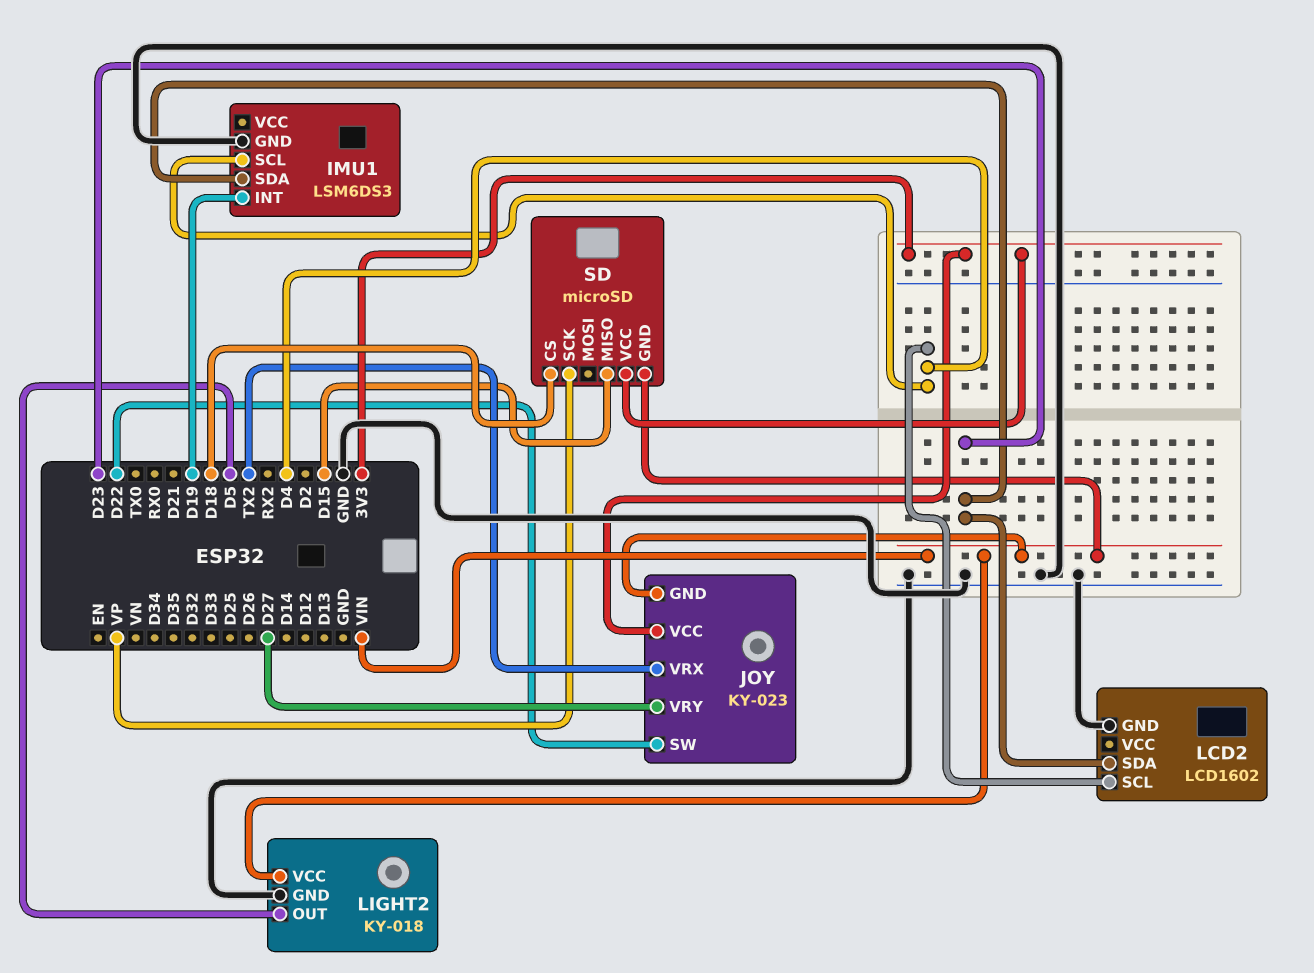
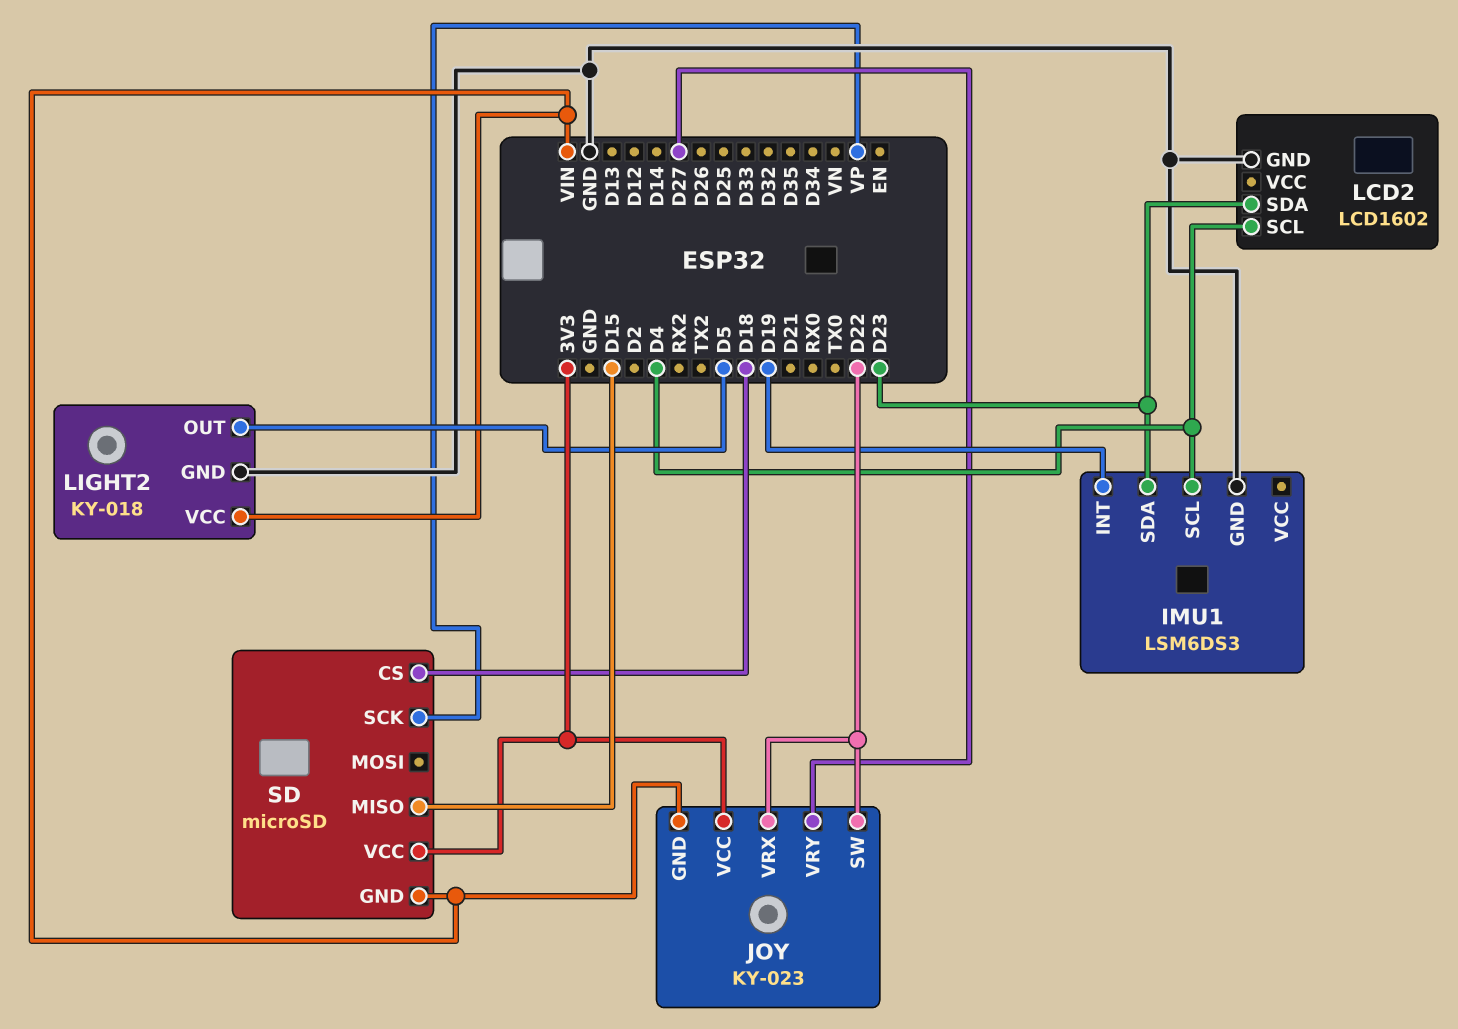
JOY pin VRX: TX2 -> D22

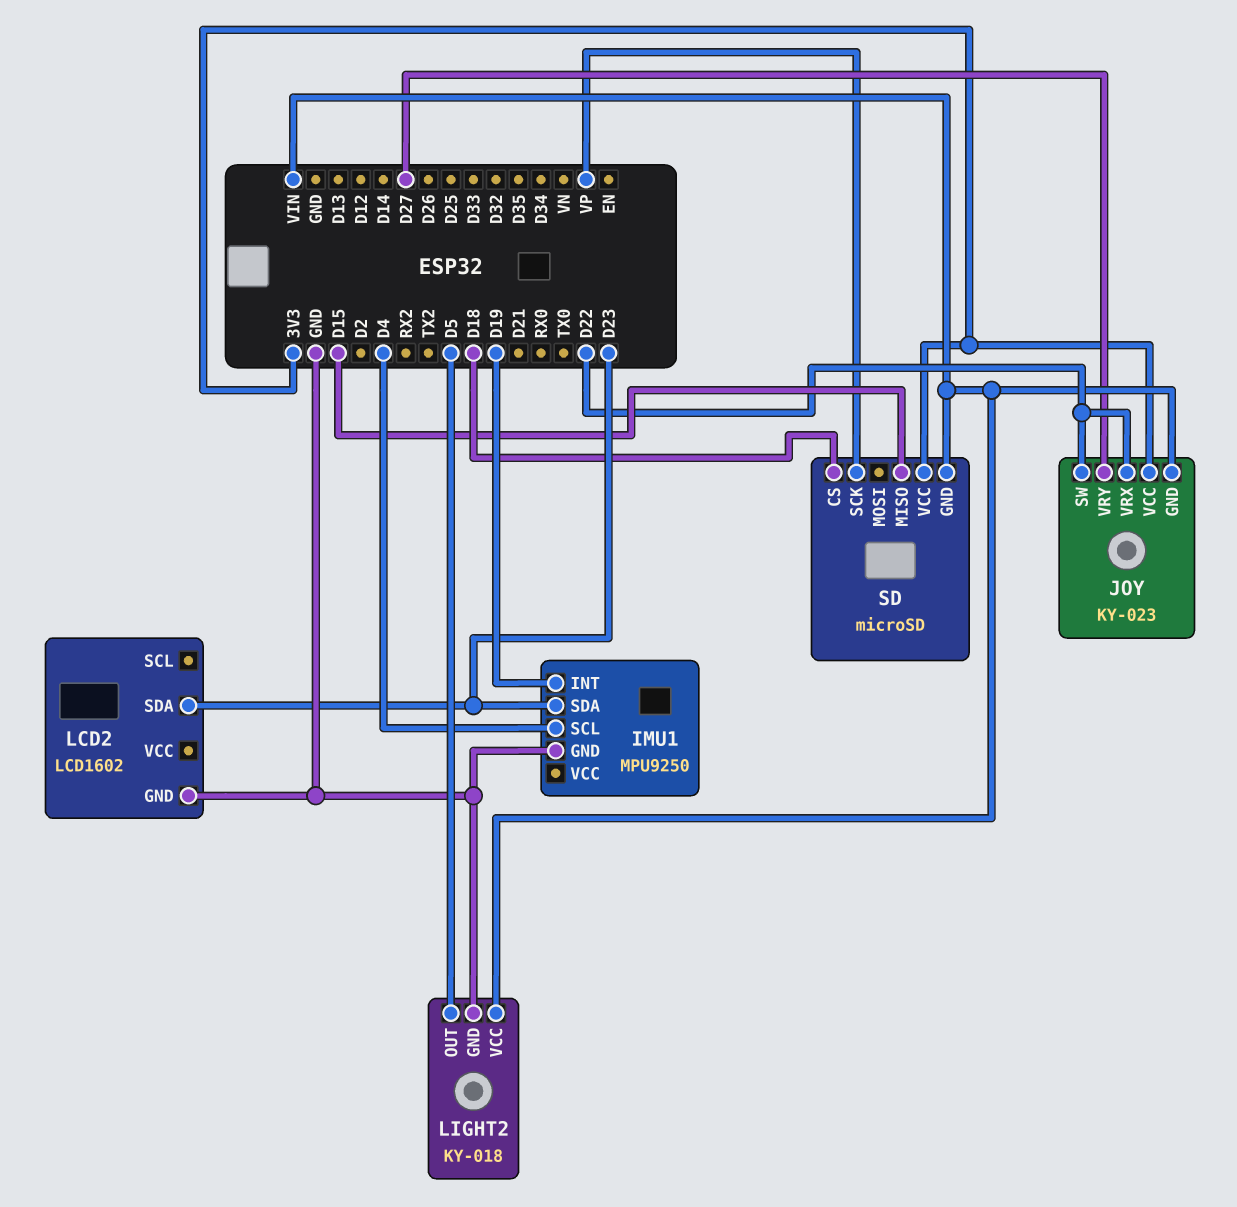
IMU1: LSM6DS3 -> MPU9250
LCD2 pin SCL: D4 -> none

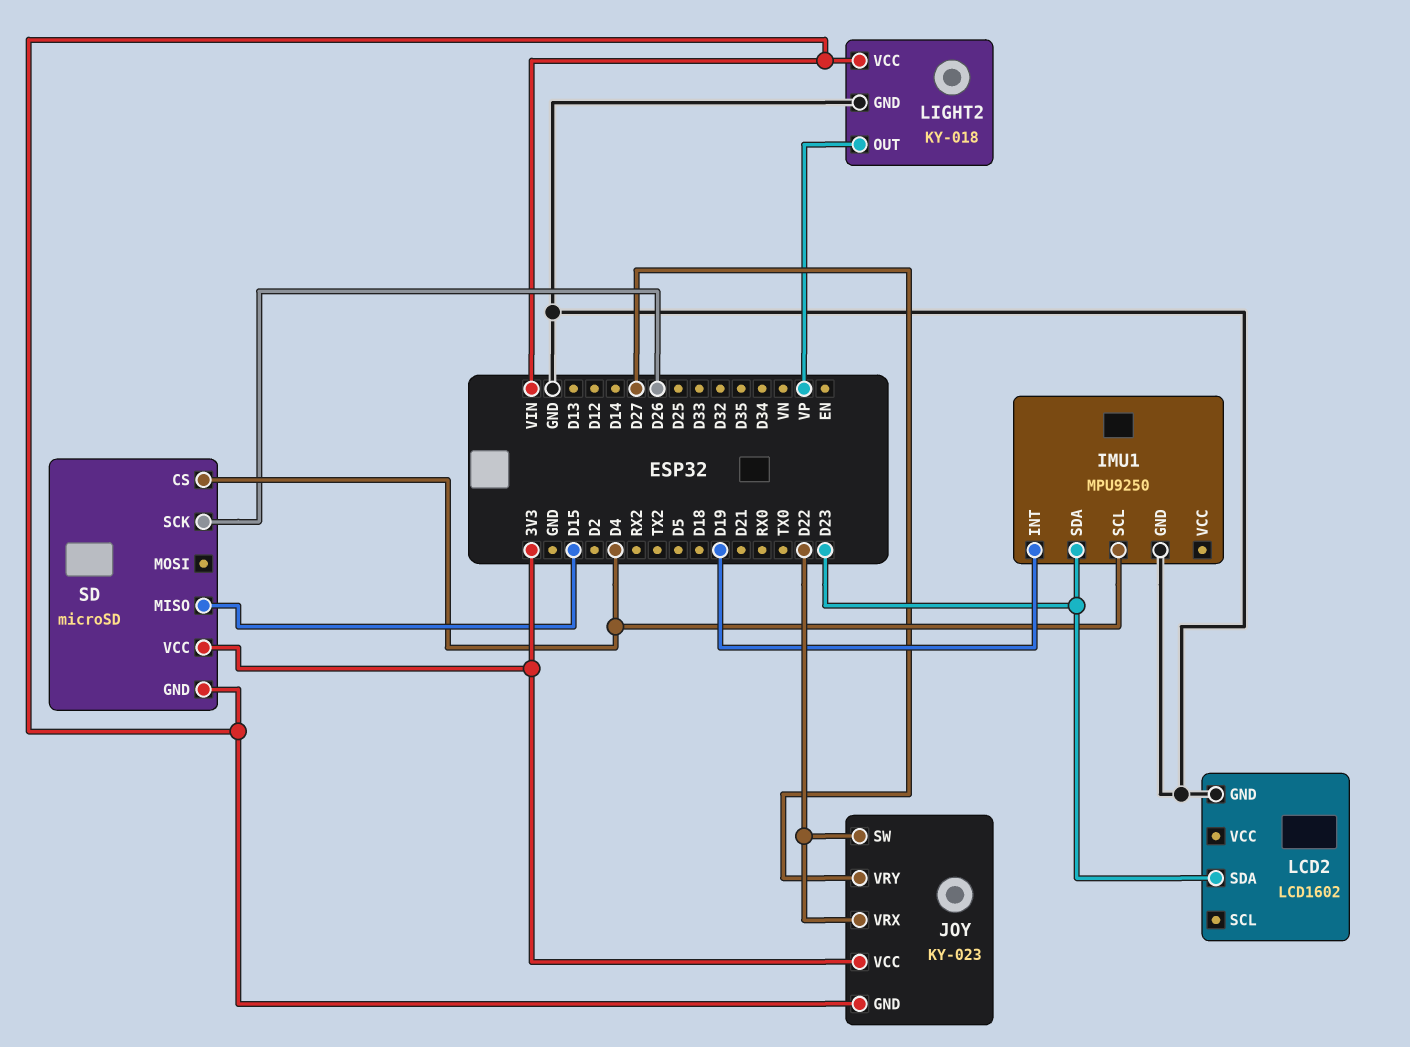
LIGHT2 pin OUT: D5 -> VP
SD pin CS: D18 -> D4
SD pin SCK: VP -> D26

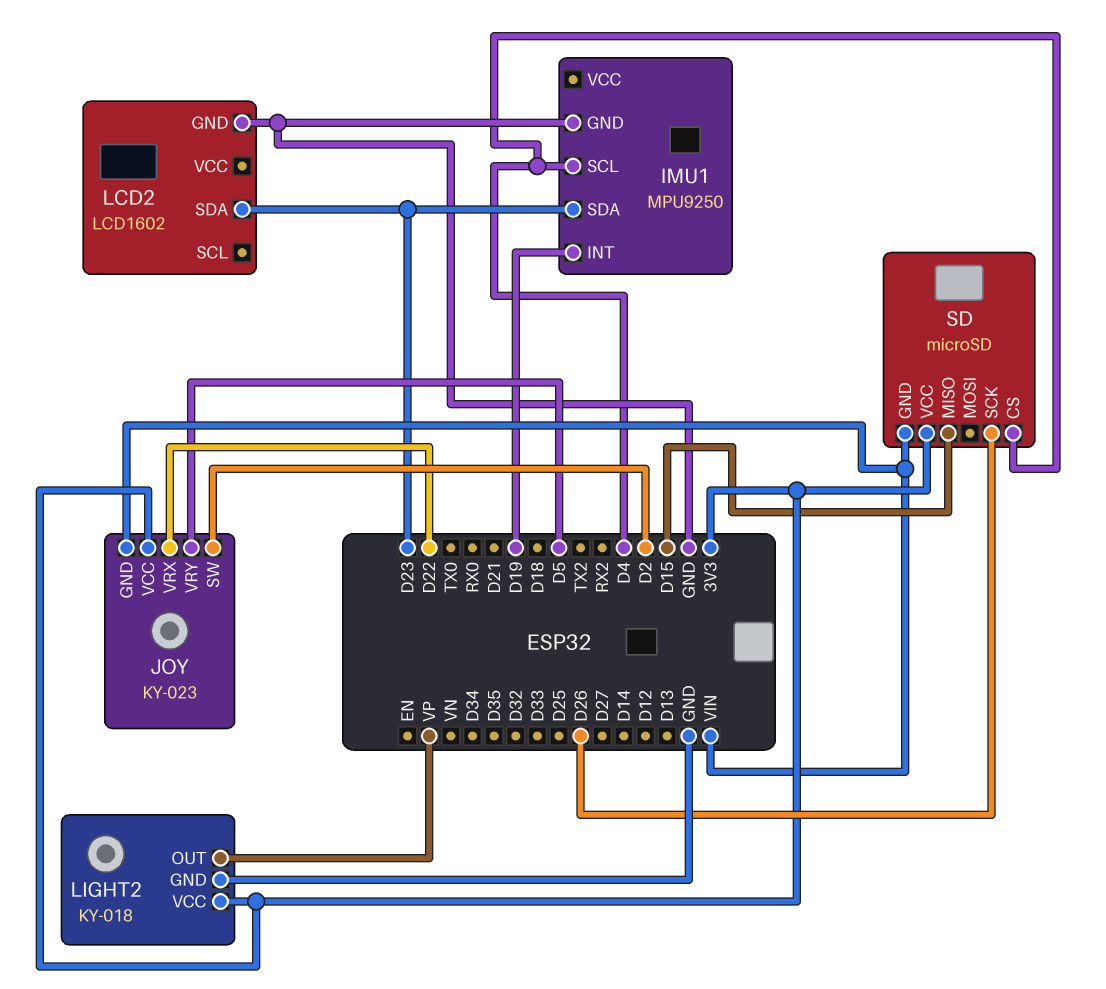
JOY pin SW: D22 -> D2
JOY pin VRY: D27 -> D5
LIGHT2 pin VCC: VIN -> 3V3

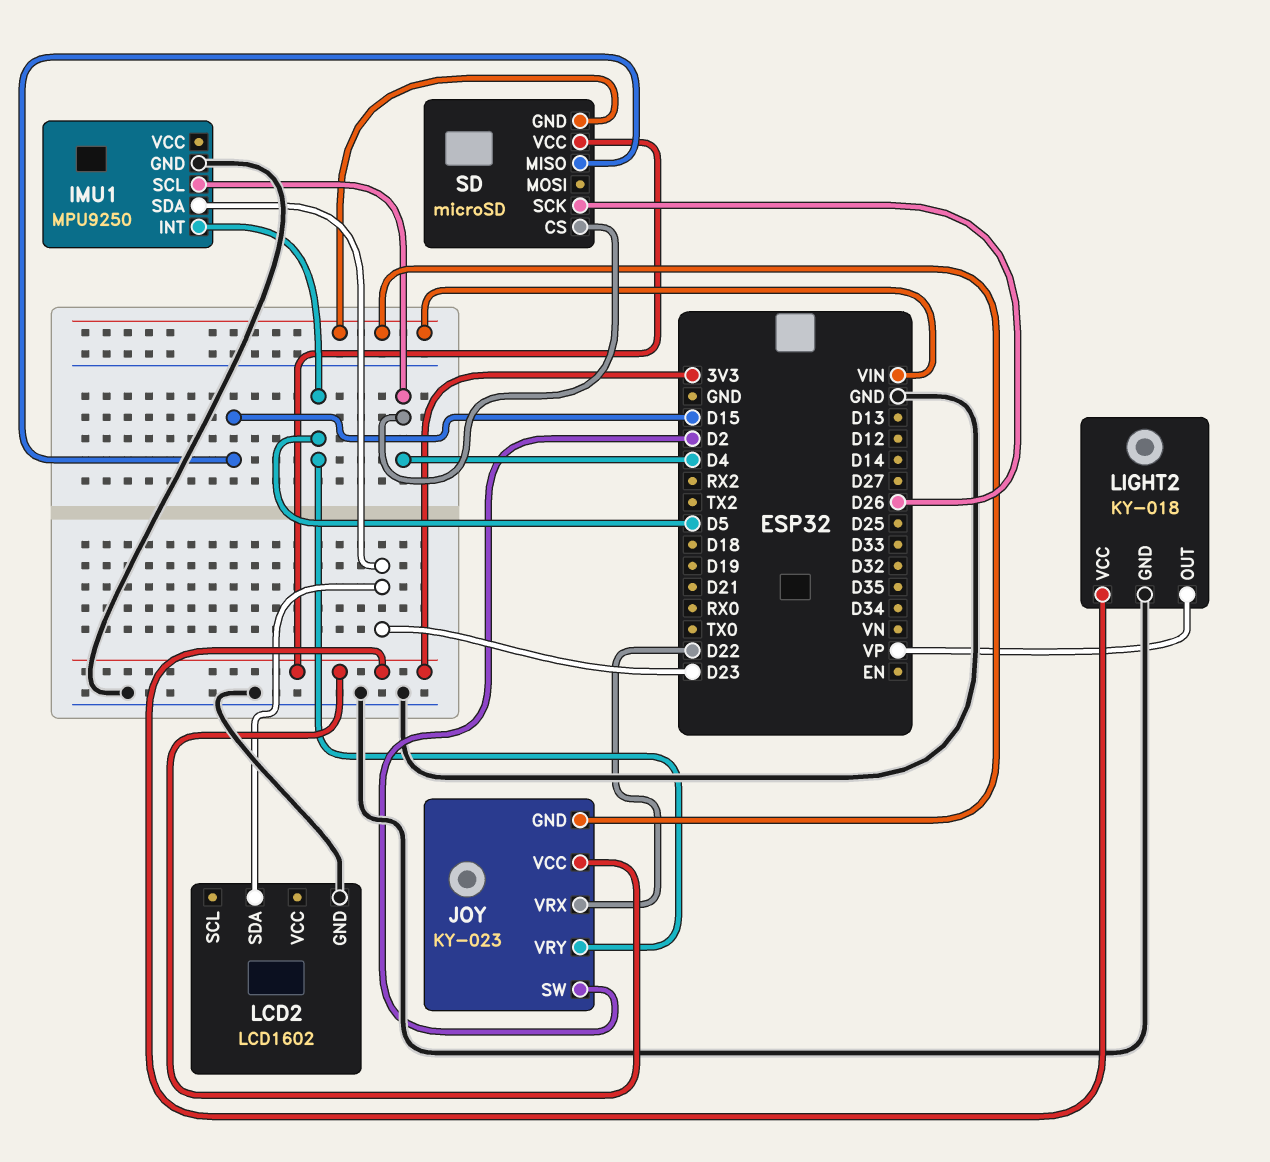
IMU1 pin INT: D19 -> D5

